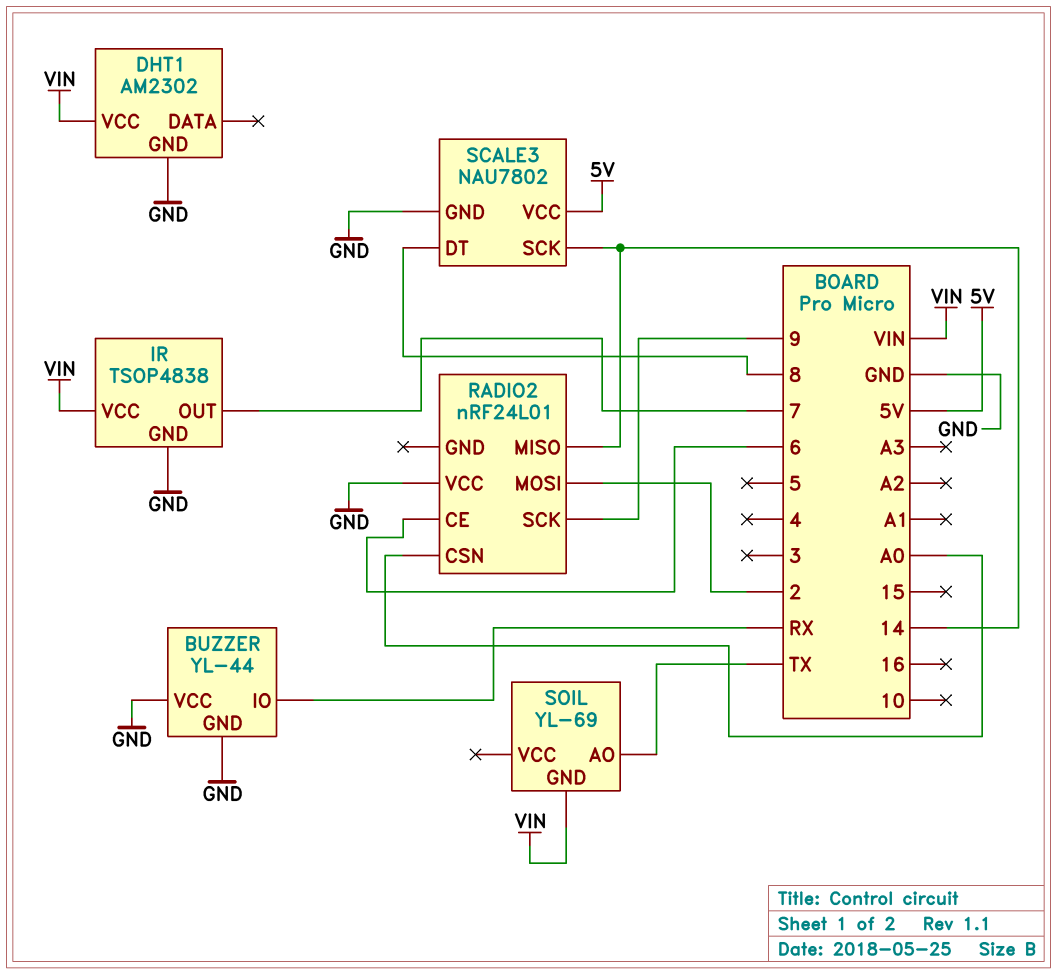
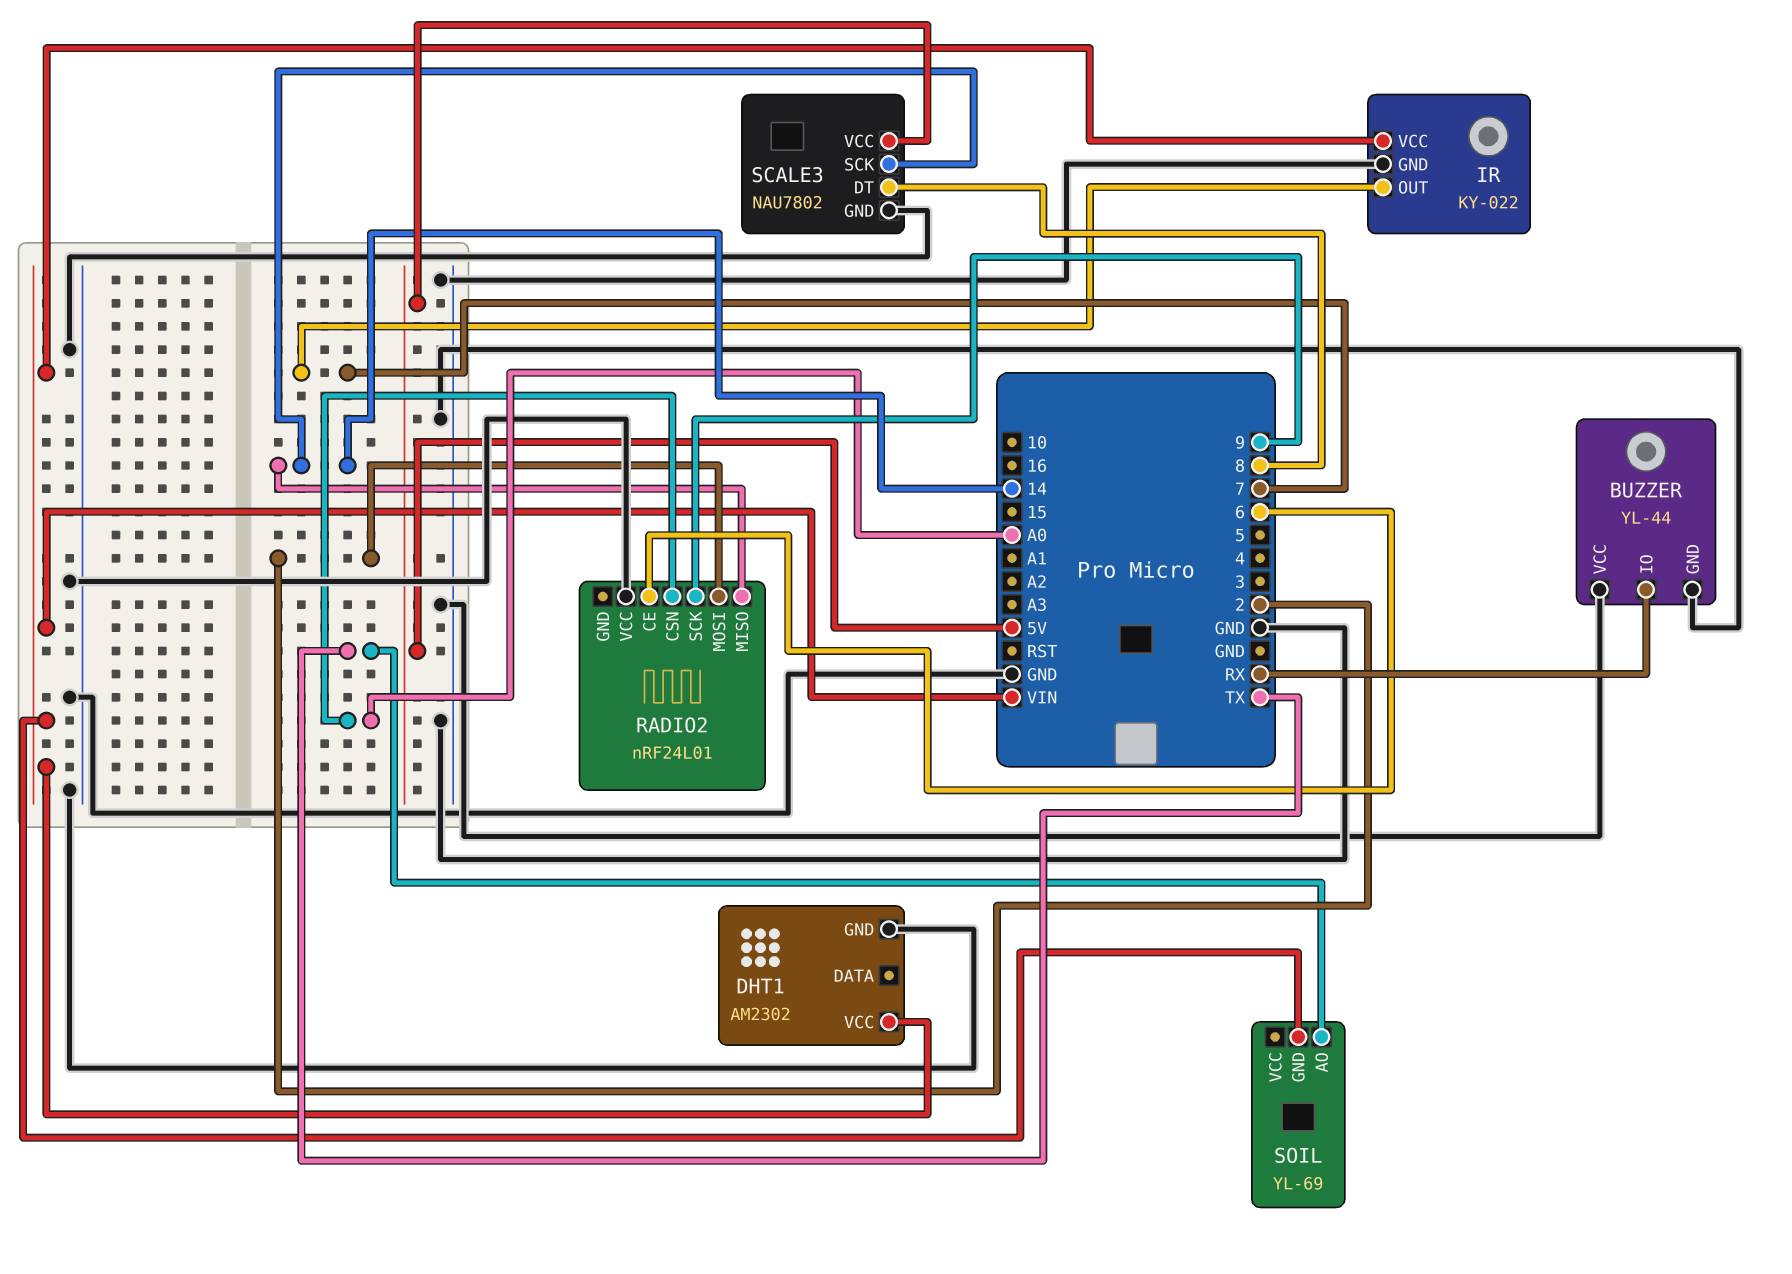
IR: TSOP4838 -> KY-022

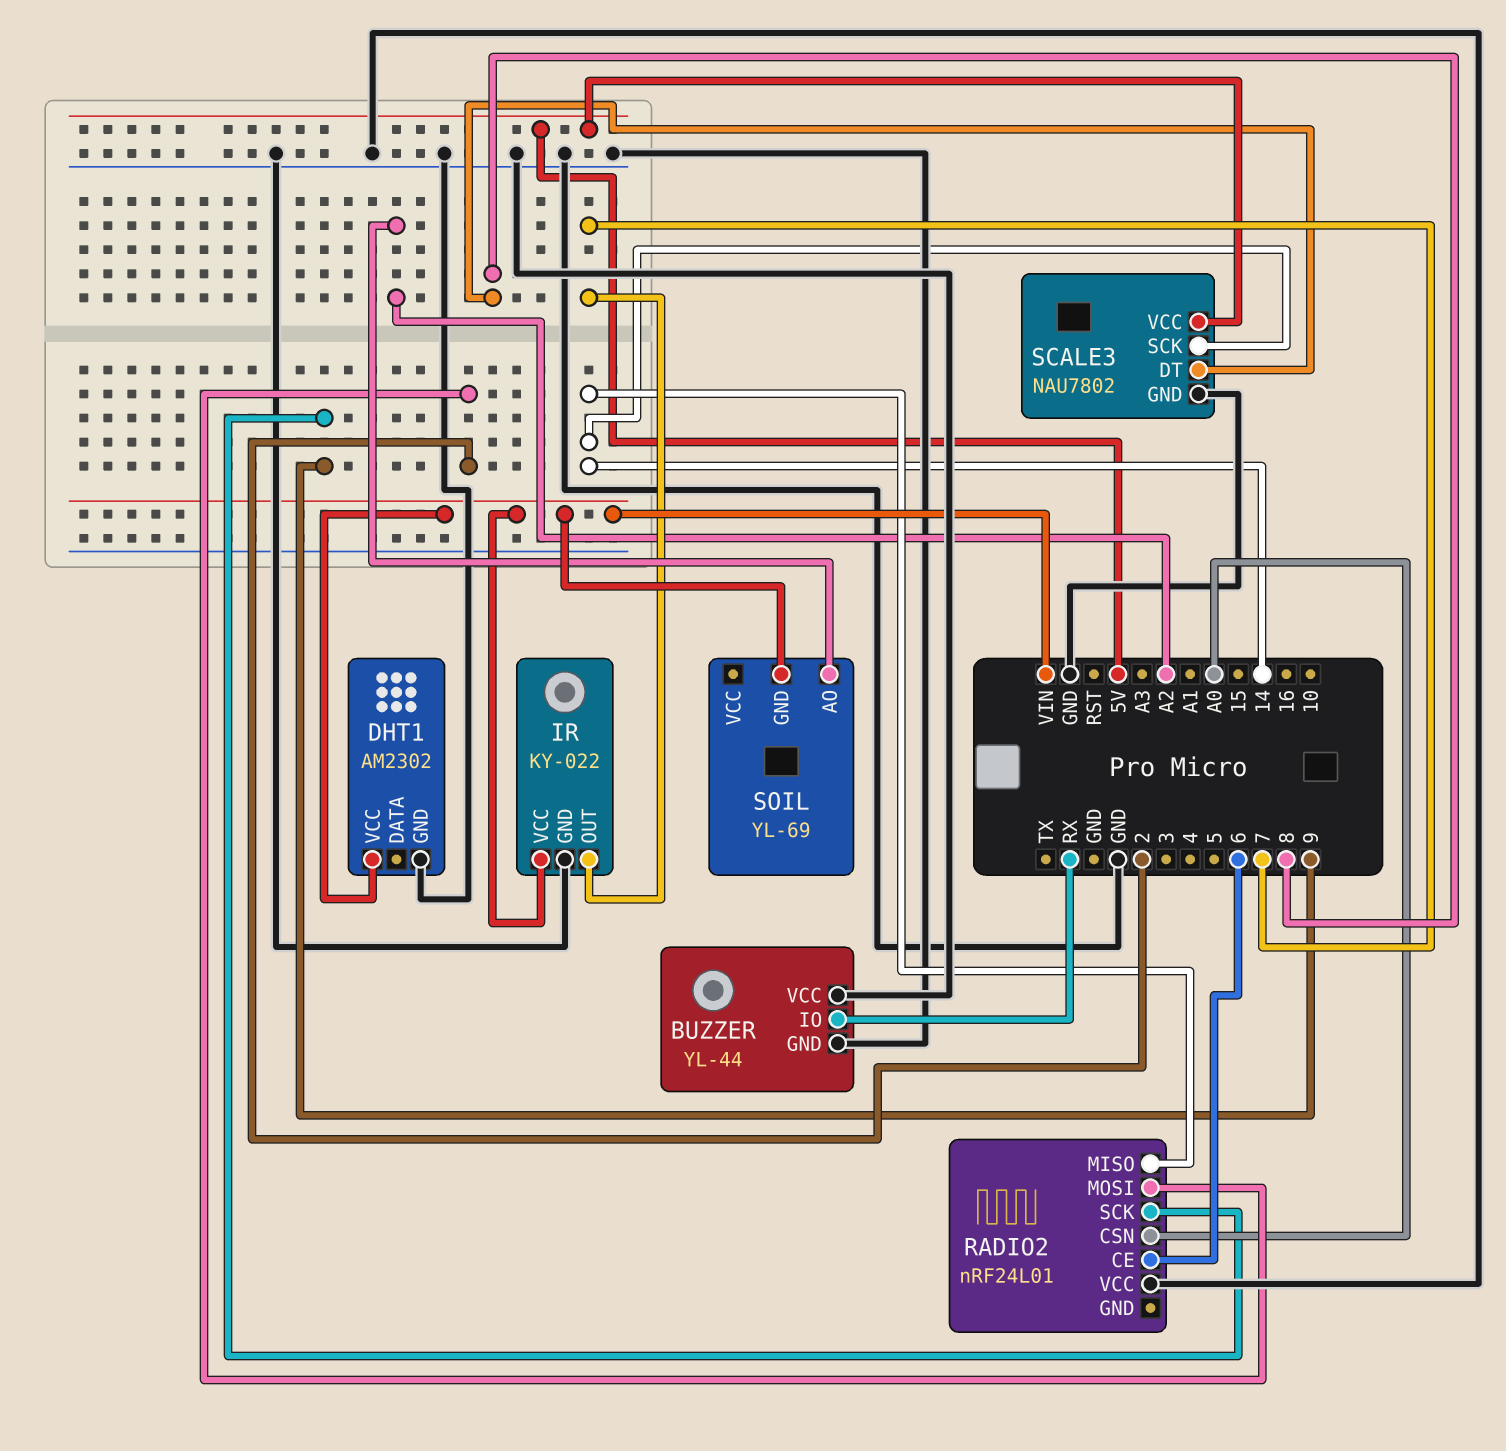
SOIL pin AO: TX -> A2

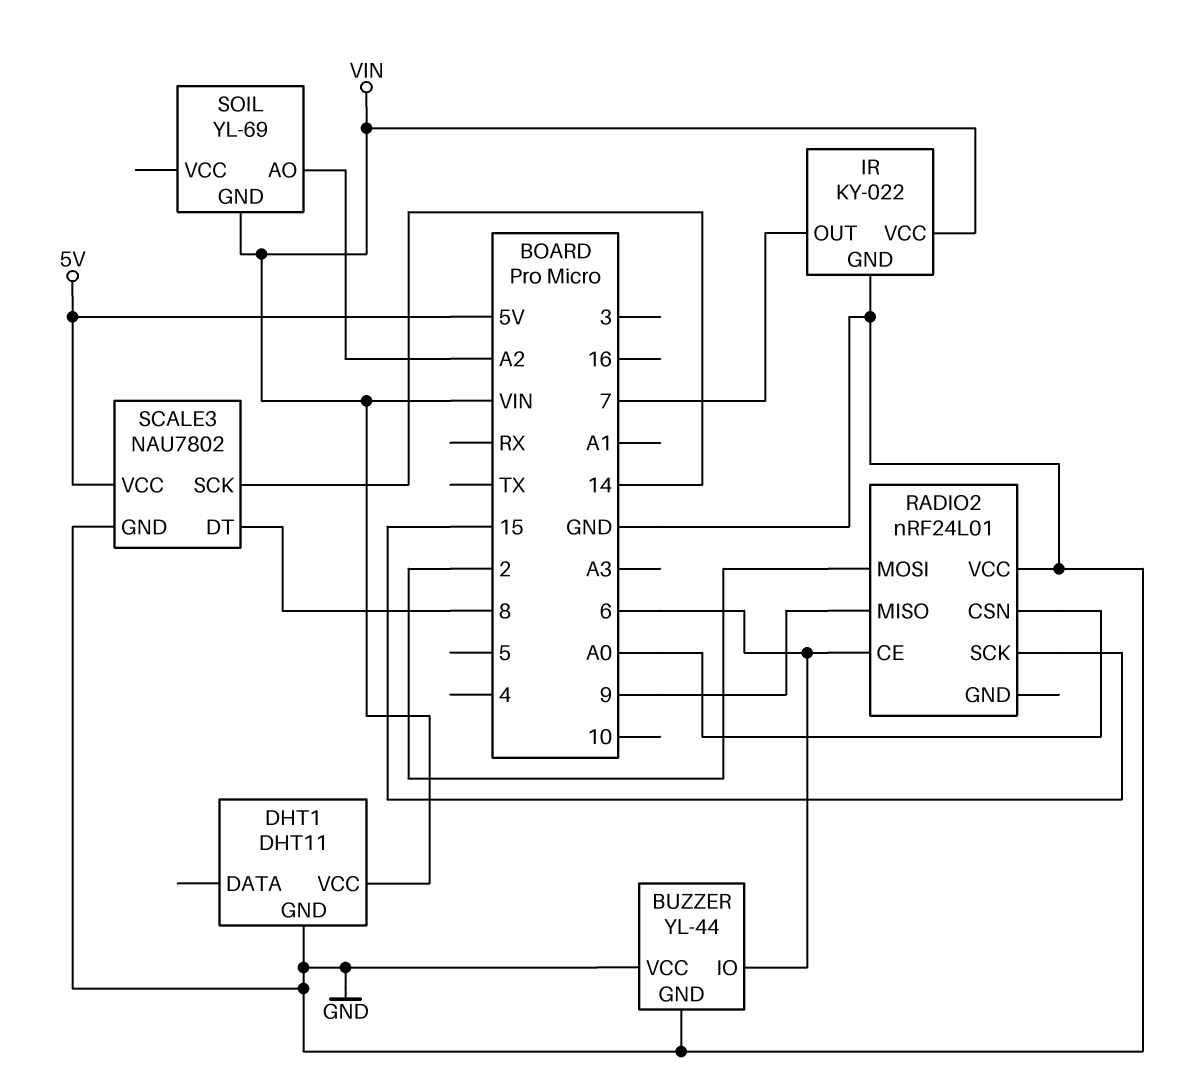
BUZZER pin IO: RX -> 6
DHT1: AM2302 -> DHT11
RADIO2 pin MISO: 14 -> 9
RADIO2 pin SCK: 9 -> 15

